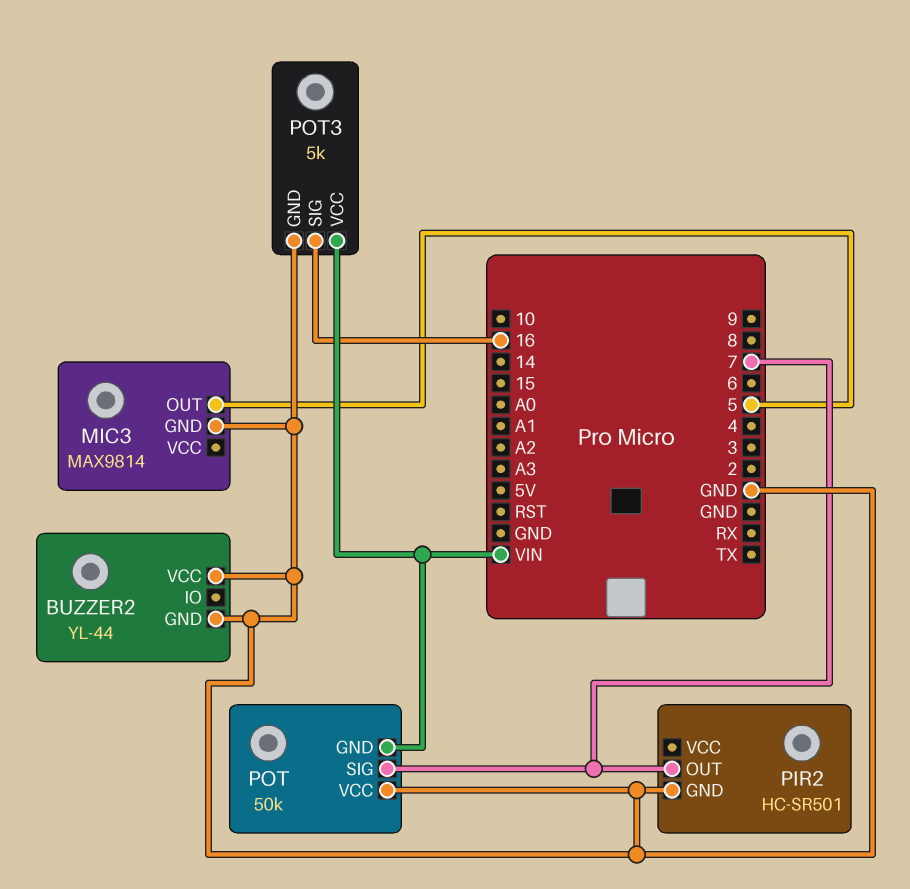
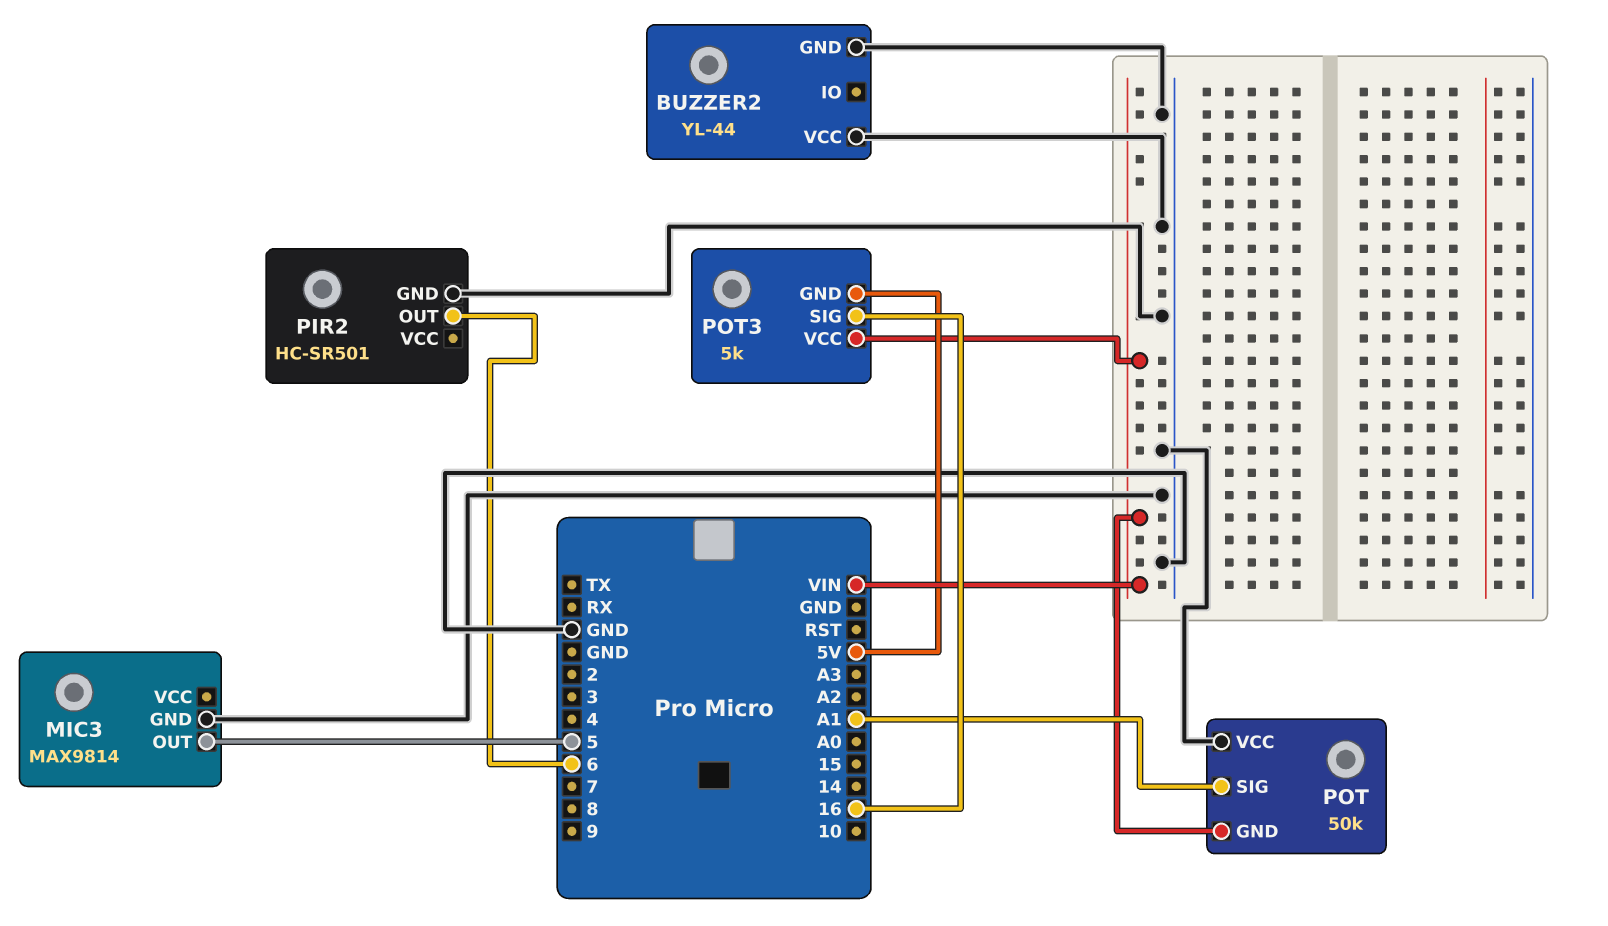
PIR2 pin OUT: 7 -> 6
POT pin SIG: 7 -> A1
POT3 pin GND: GND -> 5V

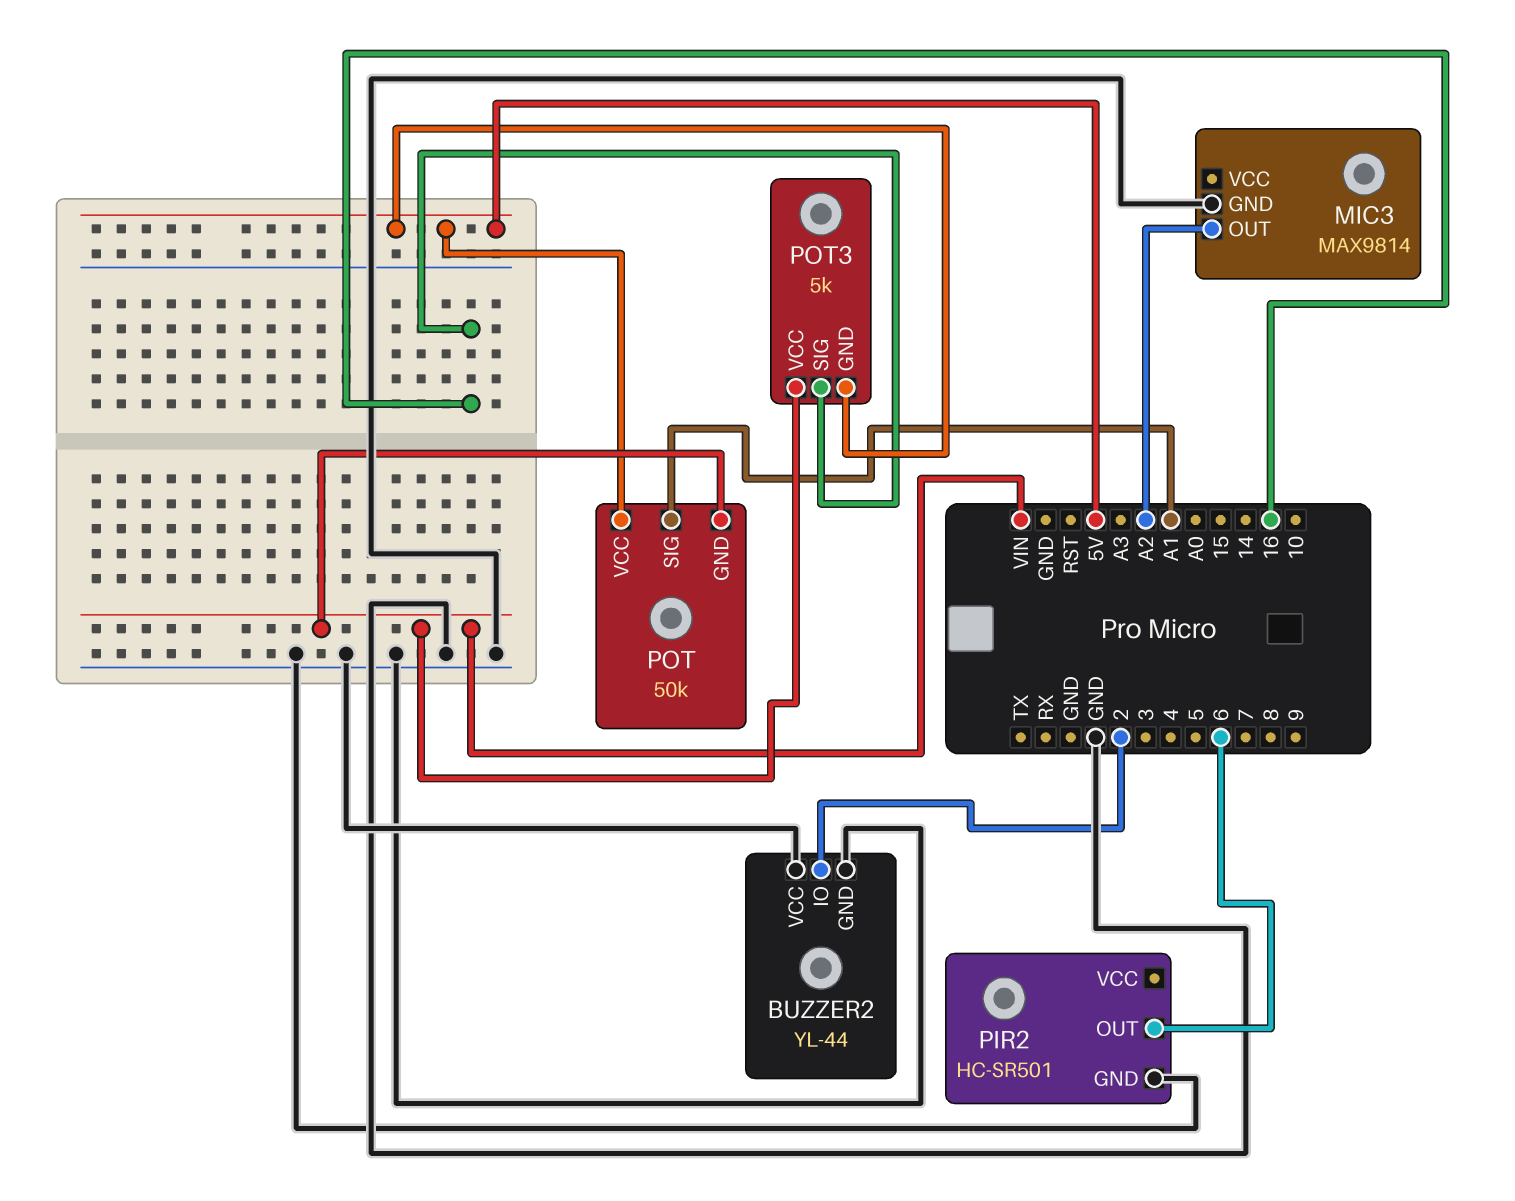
BUZZER2 pin IO: none -> 2
MIC3 pin OUT: 5 -> A2
POT pin VCC: GND -> 5V

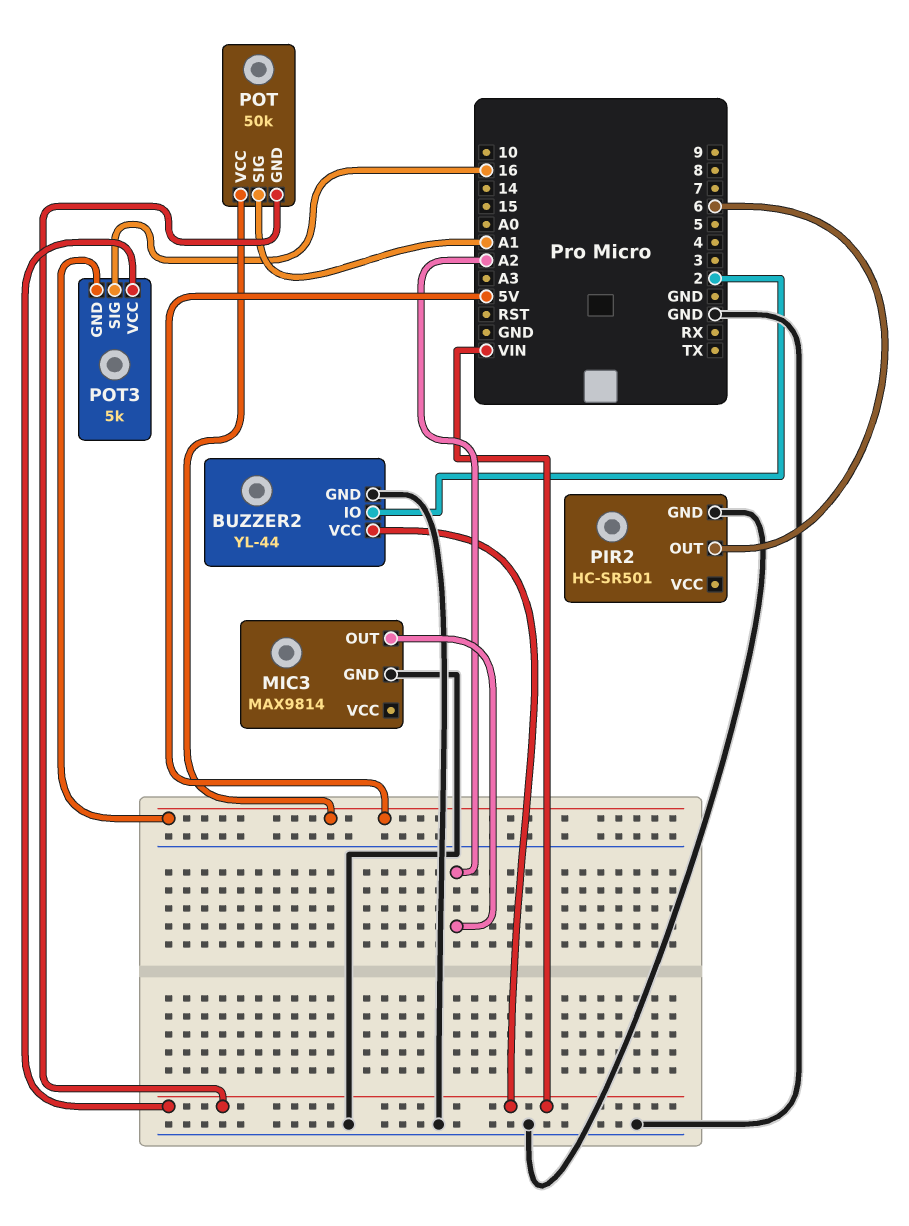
BUZZER2 pin VCC: GND -> VIN

